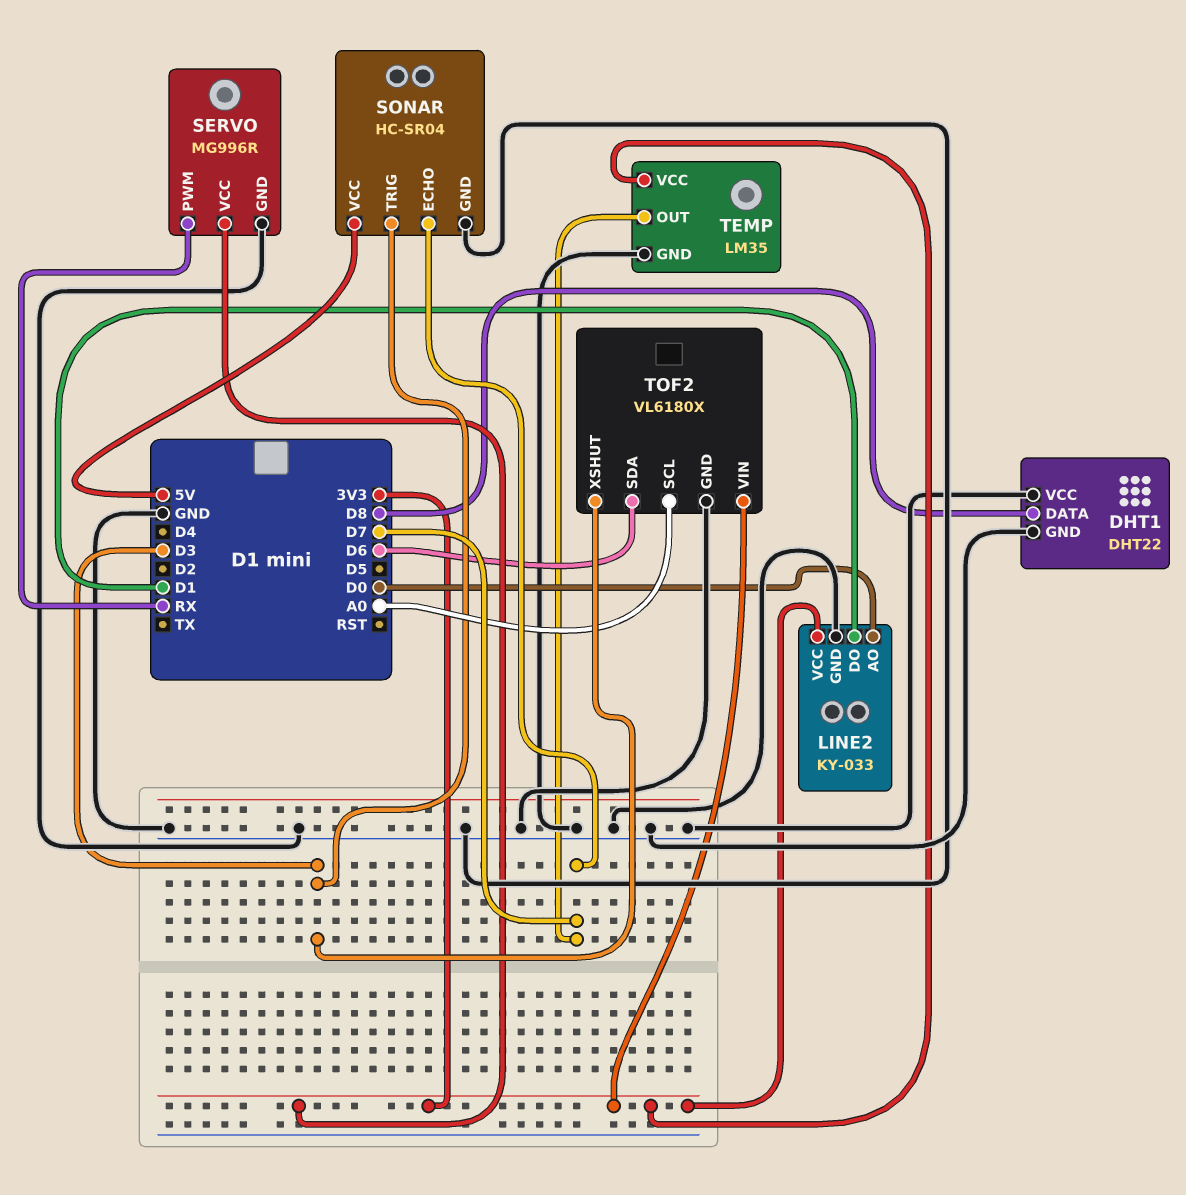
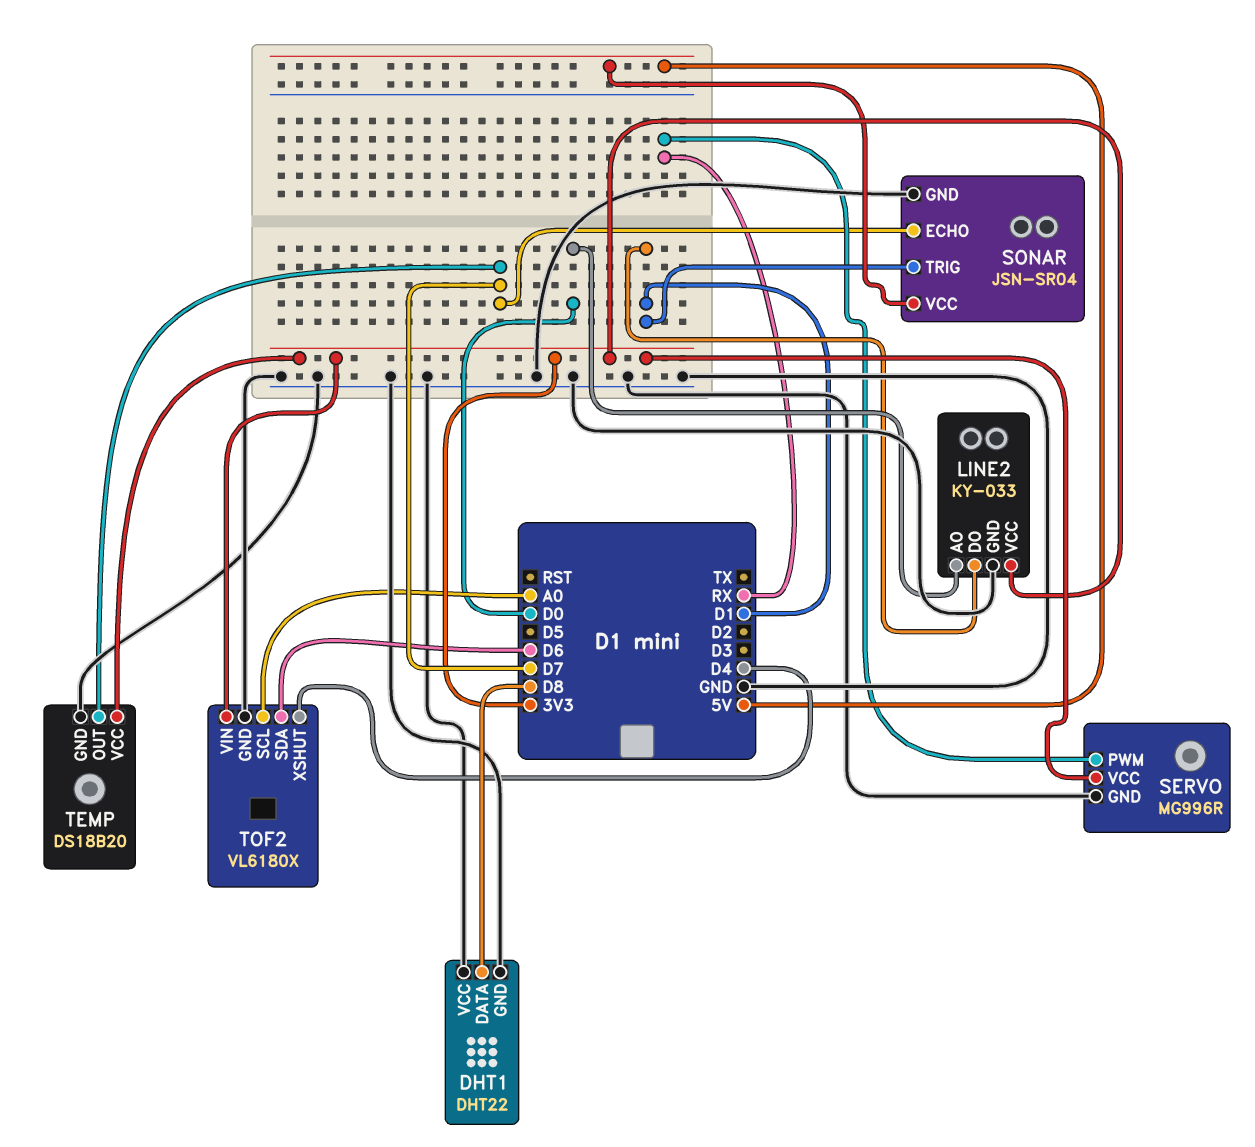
SONAR: HC-SR04 -> JSN-SR04
SONAR pin TRIG: D3 -> D1
TEMP: LM35 -> DS18B20
TOF2 pin XSHUT: D3 -> D4

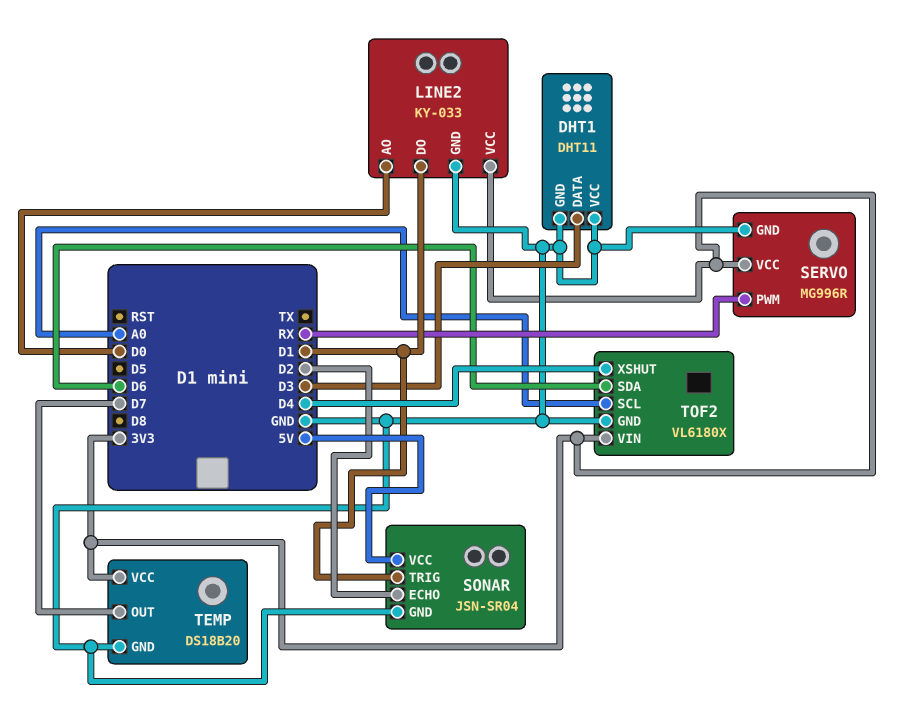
DHT1: DHT22 -> DHT11
DHT1 pin DATA: D8 -> D3
SONAR pin ECHO: D7 -> D2

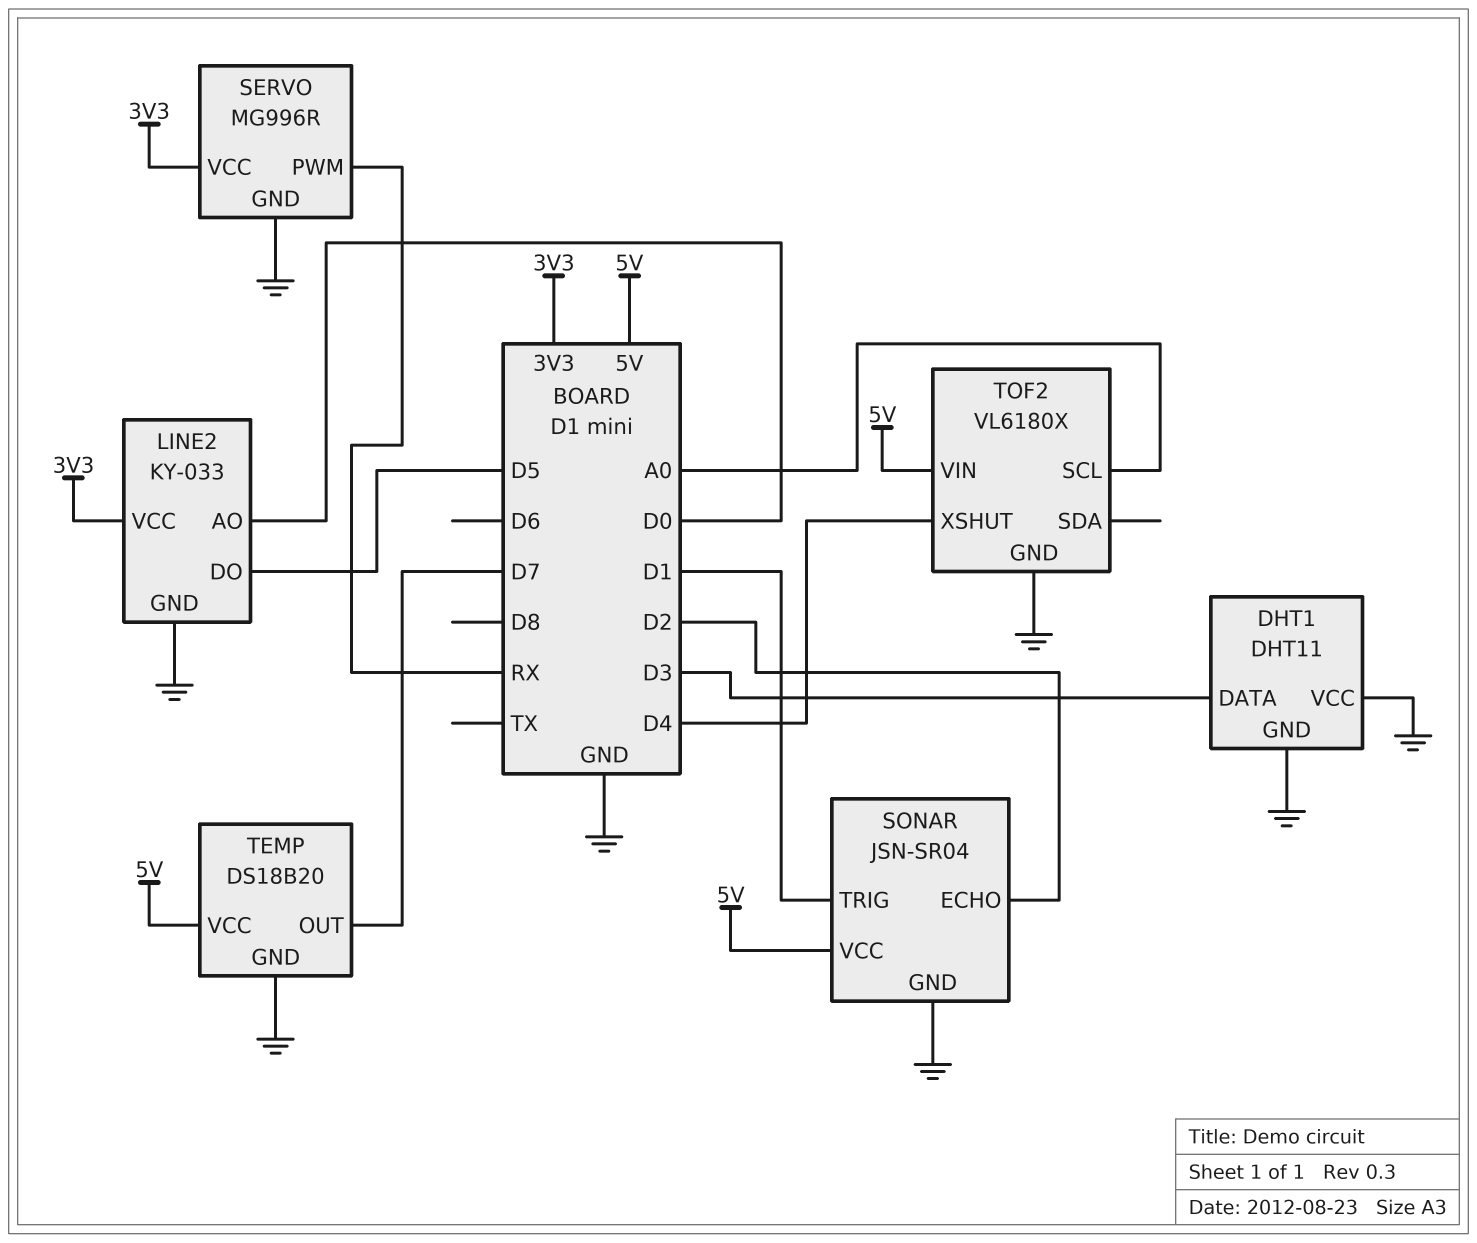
LINE2 pin DO: D1 -> D5
TEMP pin VCC: 3V3 -> 5V
TOF2 pin SDA: D6 -> none
TOF2 pin VIN: 3V3 -> 5V

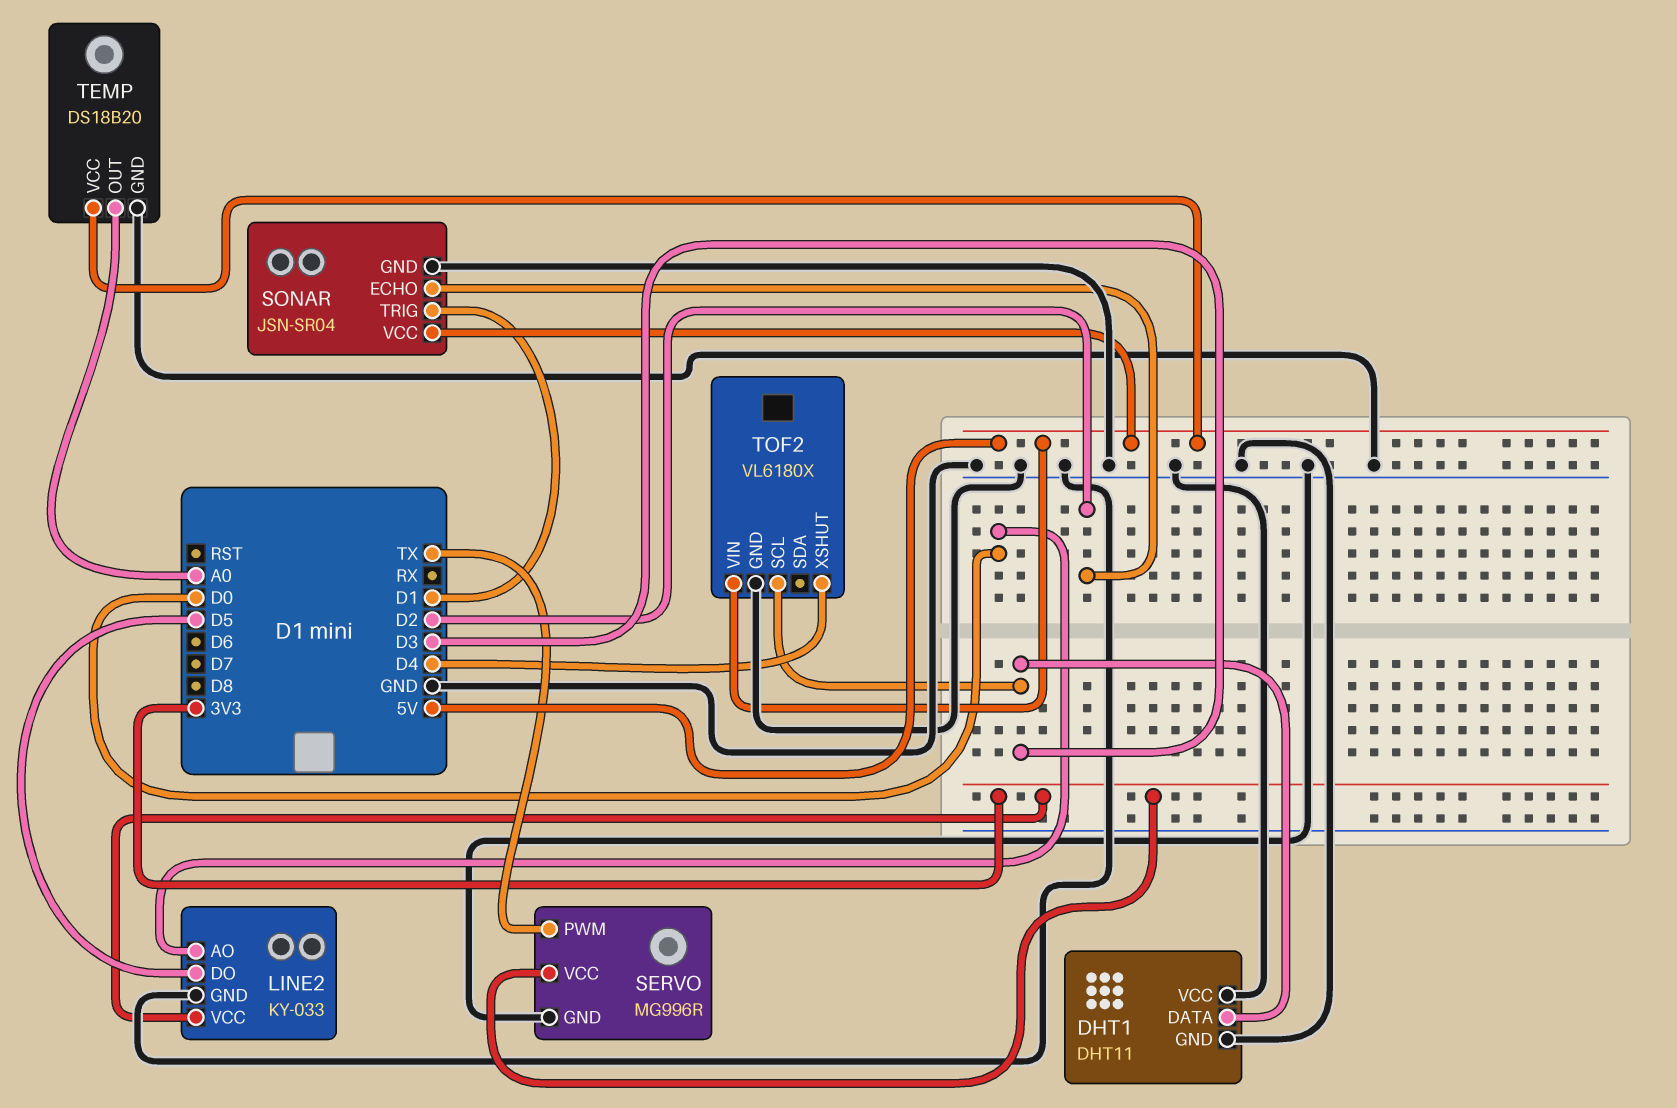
SERVO pin PWM: RX -> TX
TEMP pin OUT: D7 -> A0
TOF2 pin SCL: A0 -> D3

